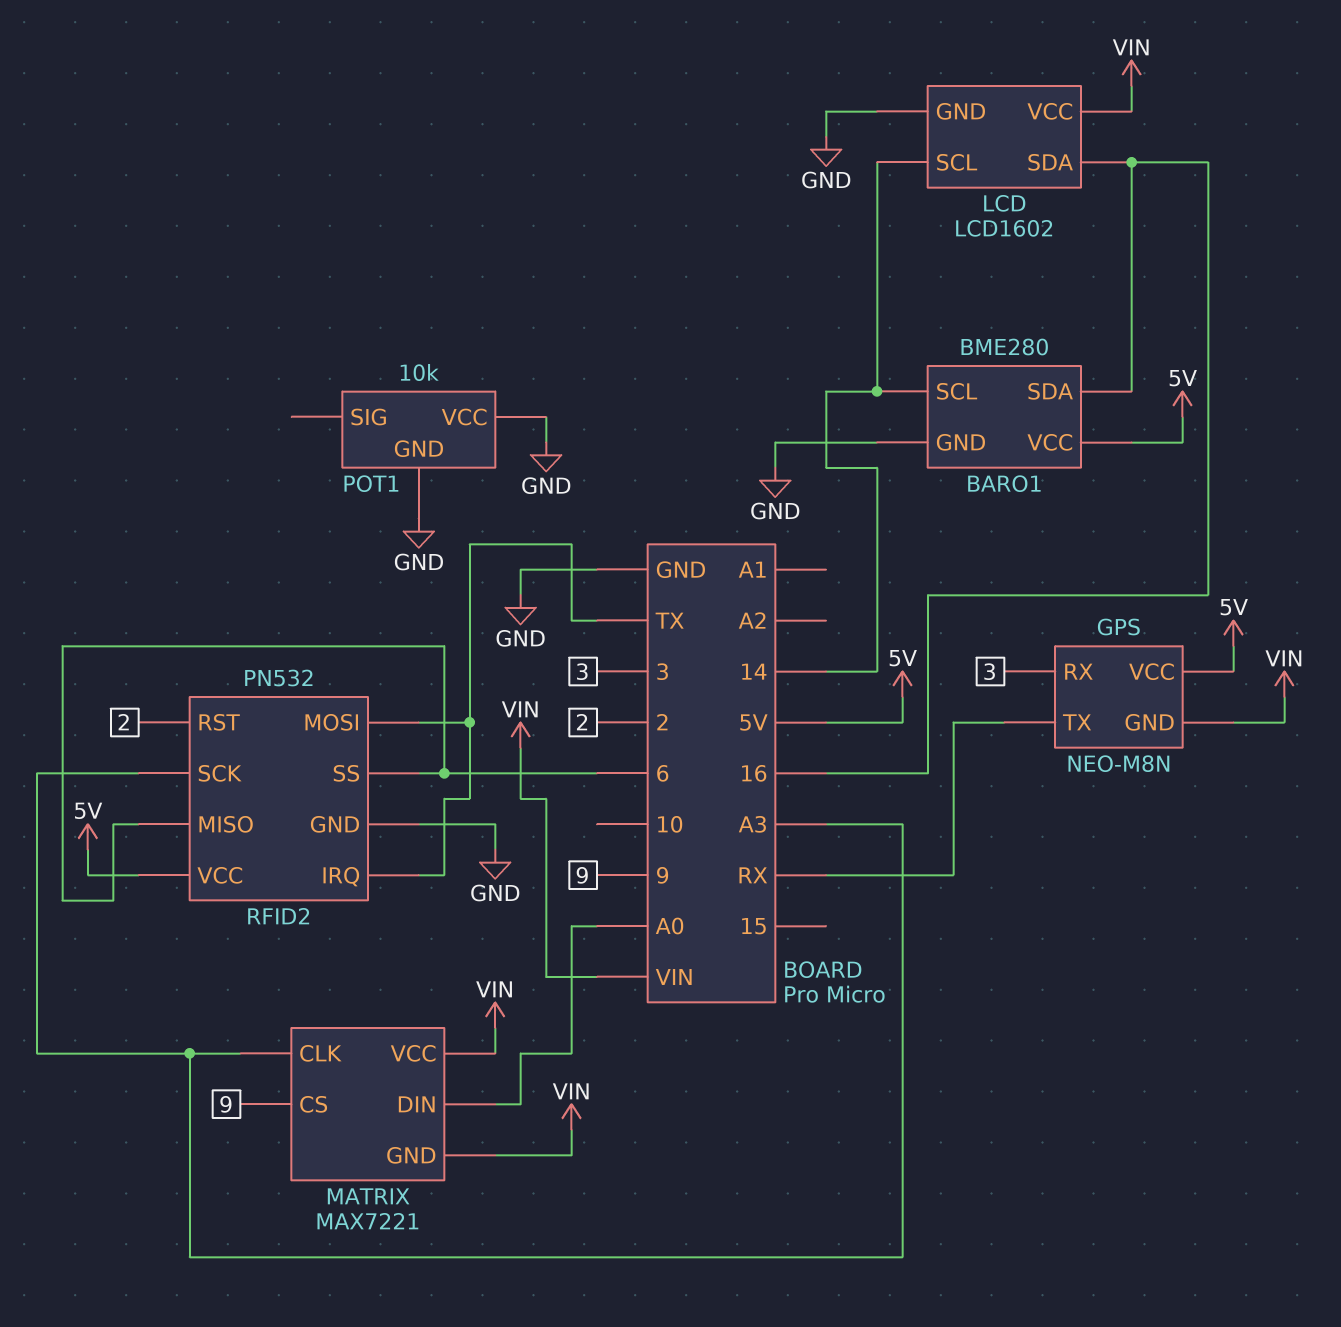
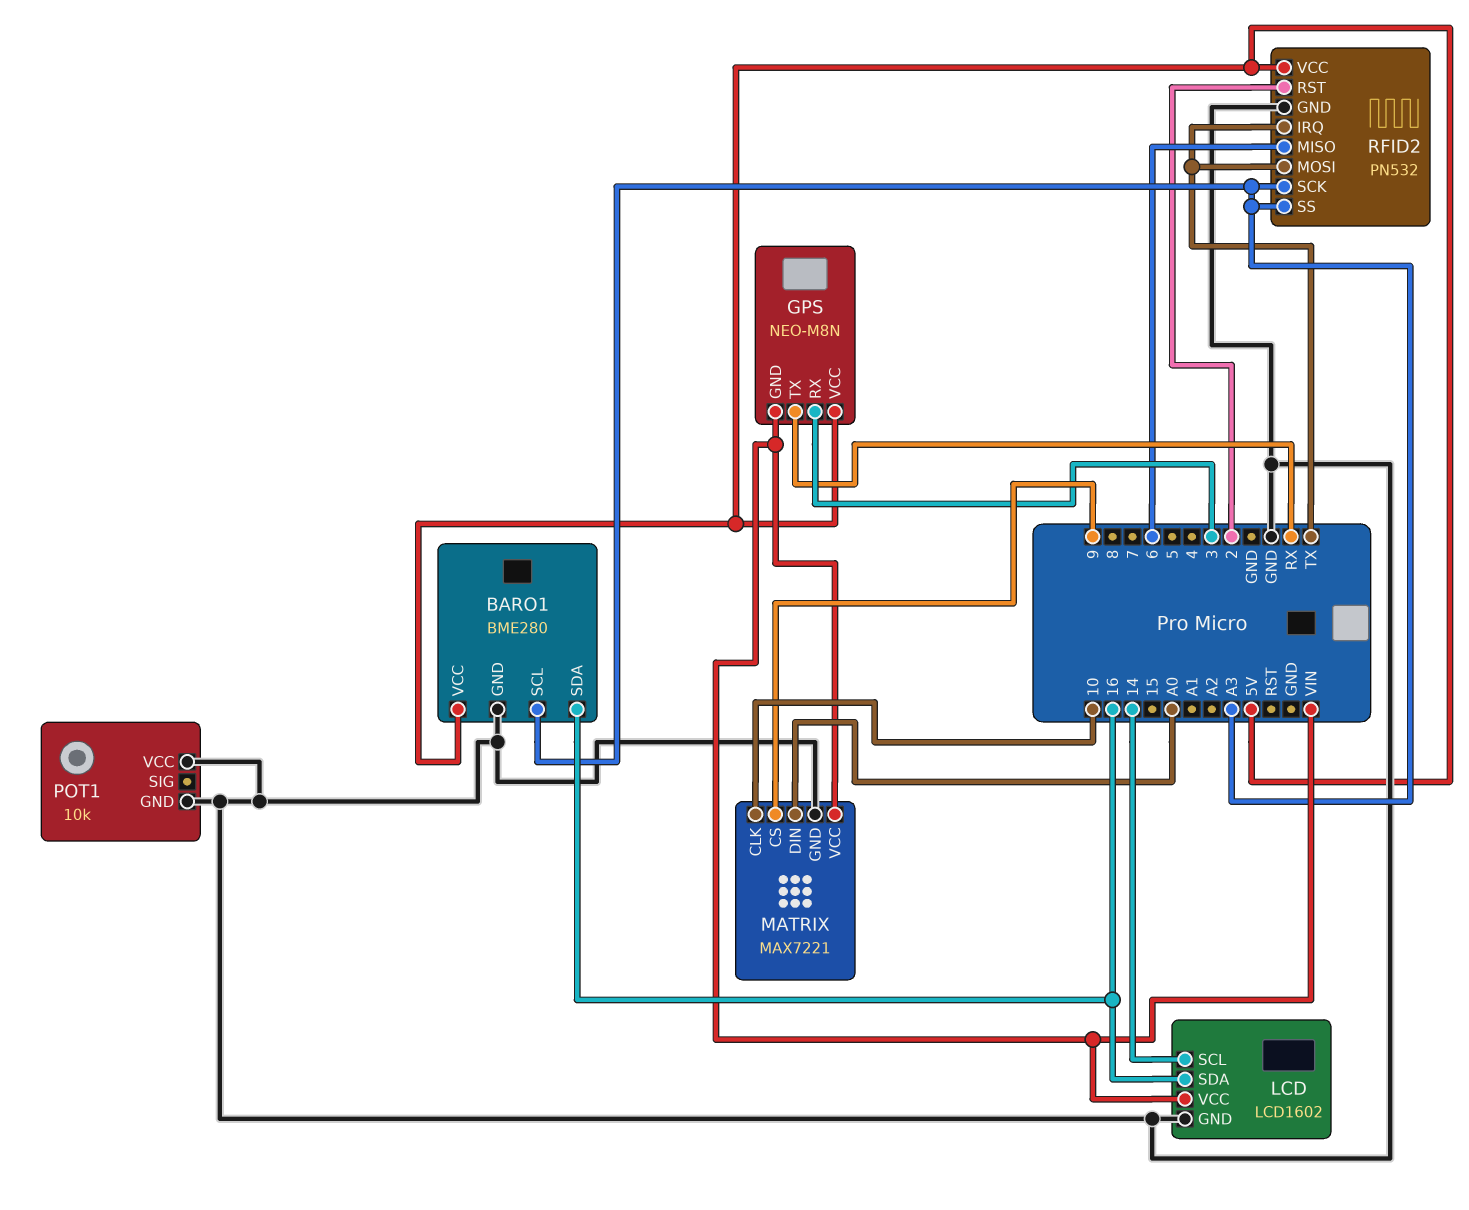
BARO1 pin SCL: 14 -> A3
MATRIX pin CLK: A3 -> 10
MATRIX pin GND: VIN -> GND
RFID2 pin SS: 6 -> A3

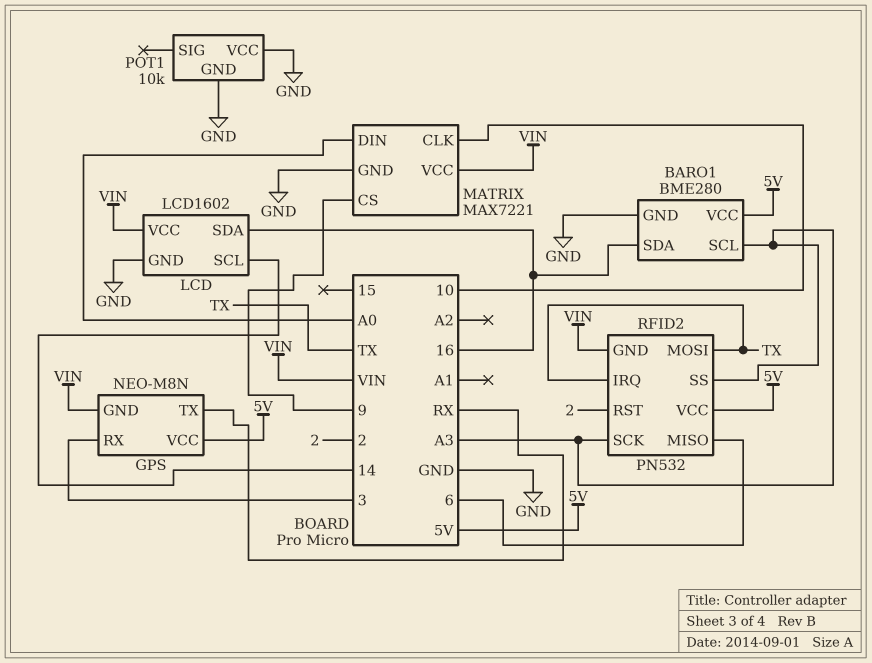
RFID2 pin GND: GND -> VIN

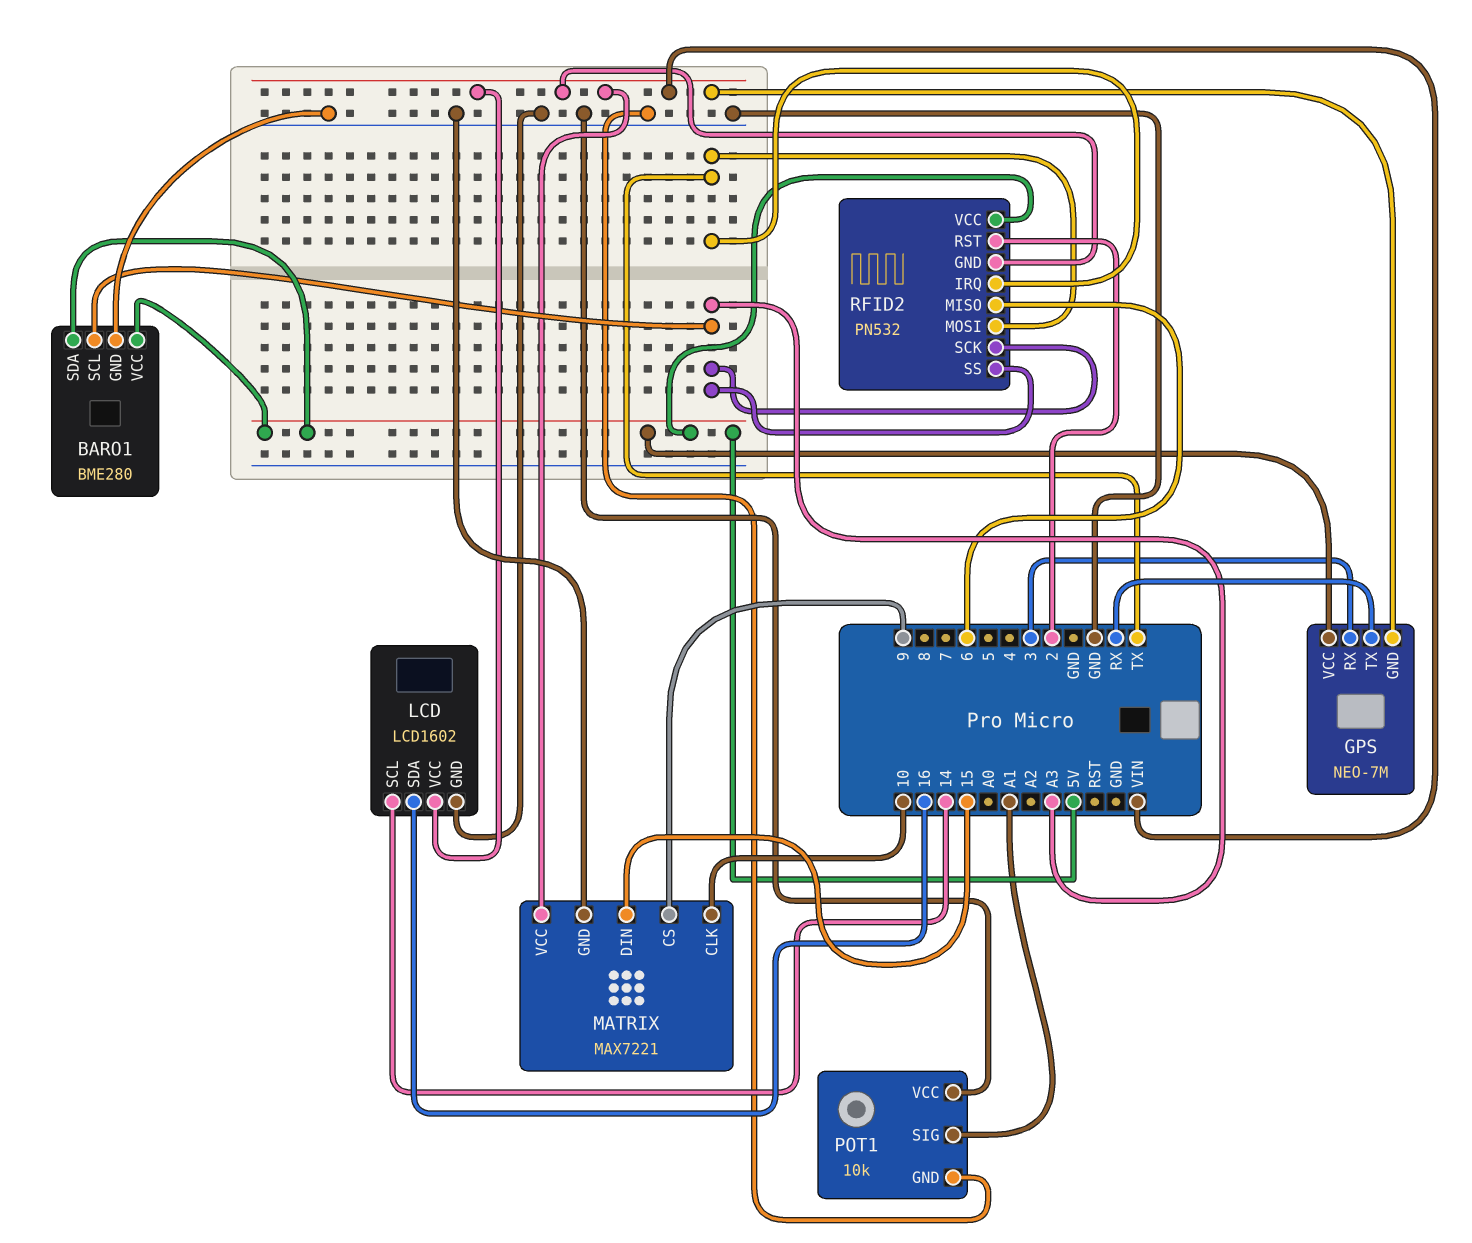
BARO1 pin SDA: 16 -> 5V
GPS: NEO-M8N -> NEO-7M
MATRIX pin DIN: A0 -> 15
POT1 pin SIG: none -> A1

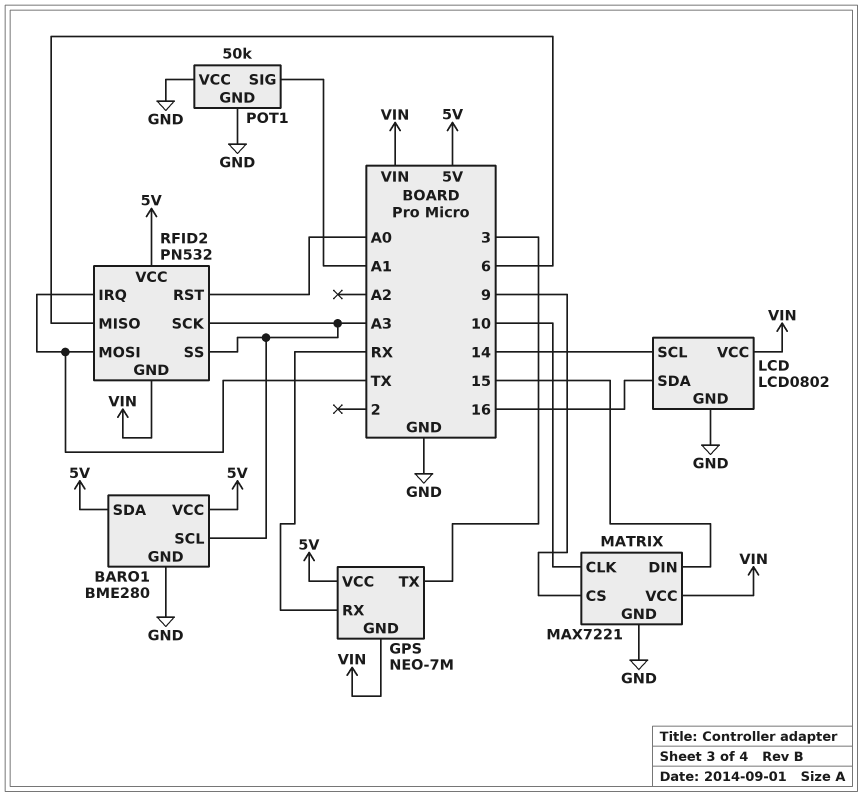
GPS pin RX: 3 -> RX
GPS pin TX: RX -> 3
LCD: LCD1602 -> LCD0802
POT1: 10k -> 50k
RFID2 pin RST: 2 -> A0

